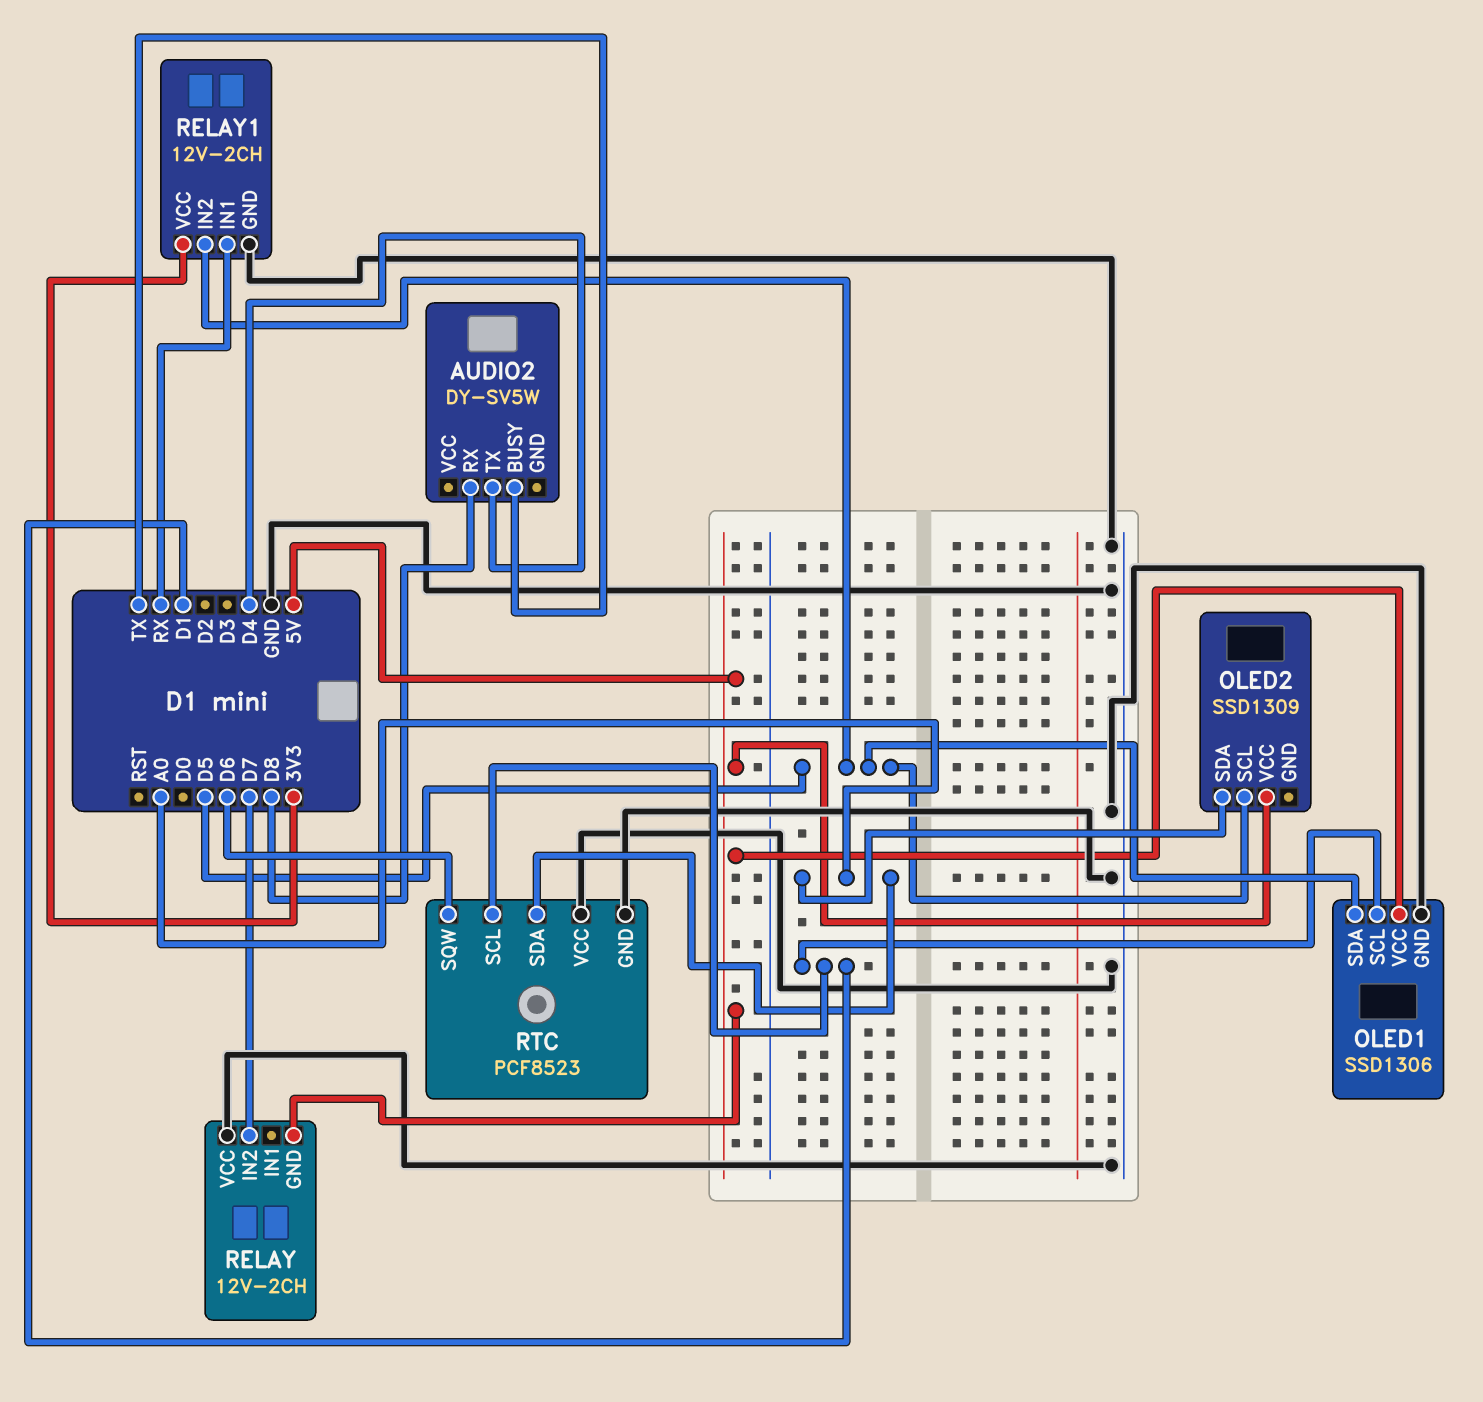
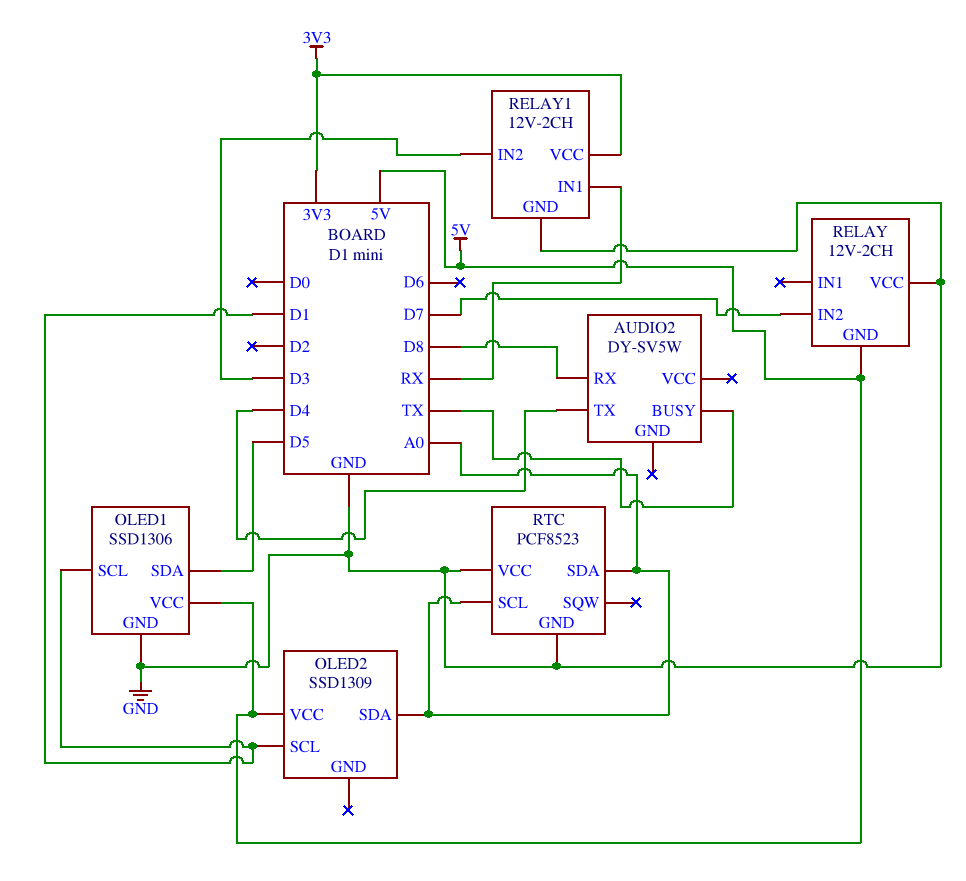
OLED2 pin SCL: D5 -> D1
RELAY1 pin IN2: D5 -> D3
RTC pin SCL: D1 -> A0
RTC pin SQW: D6 -> none

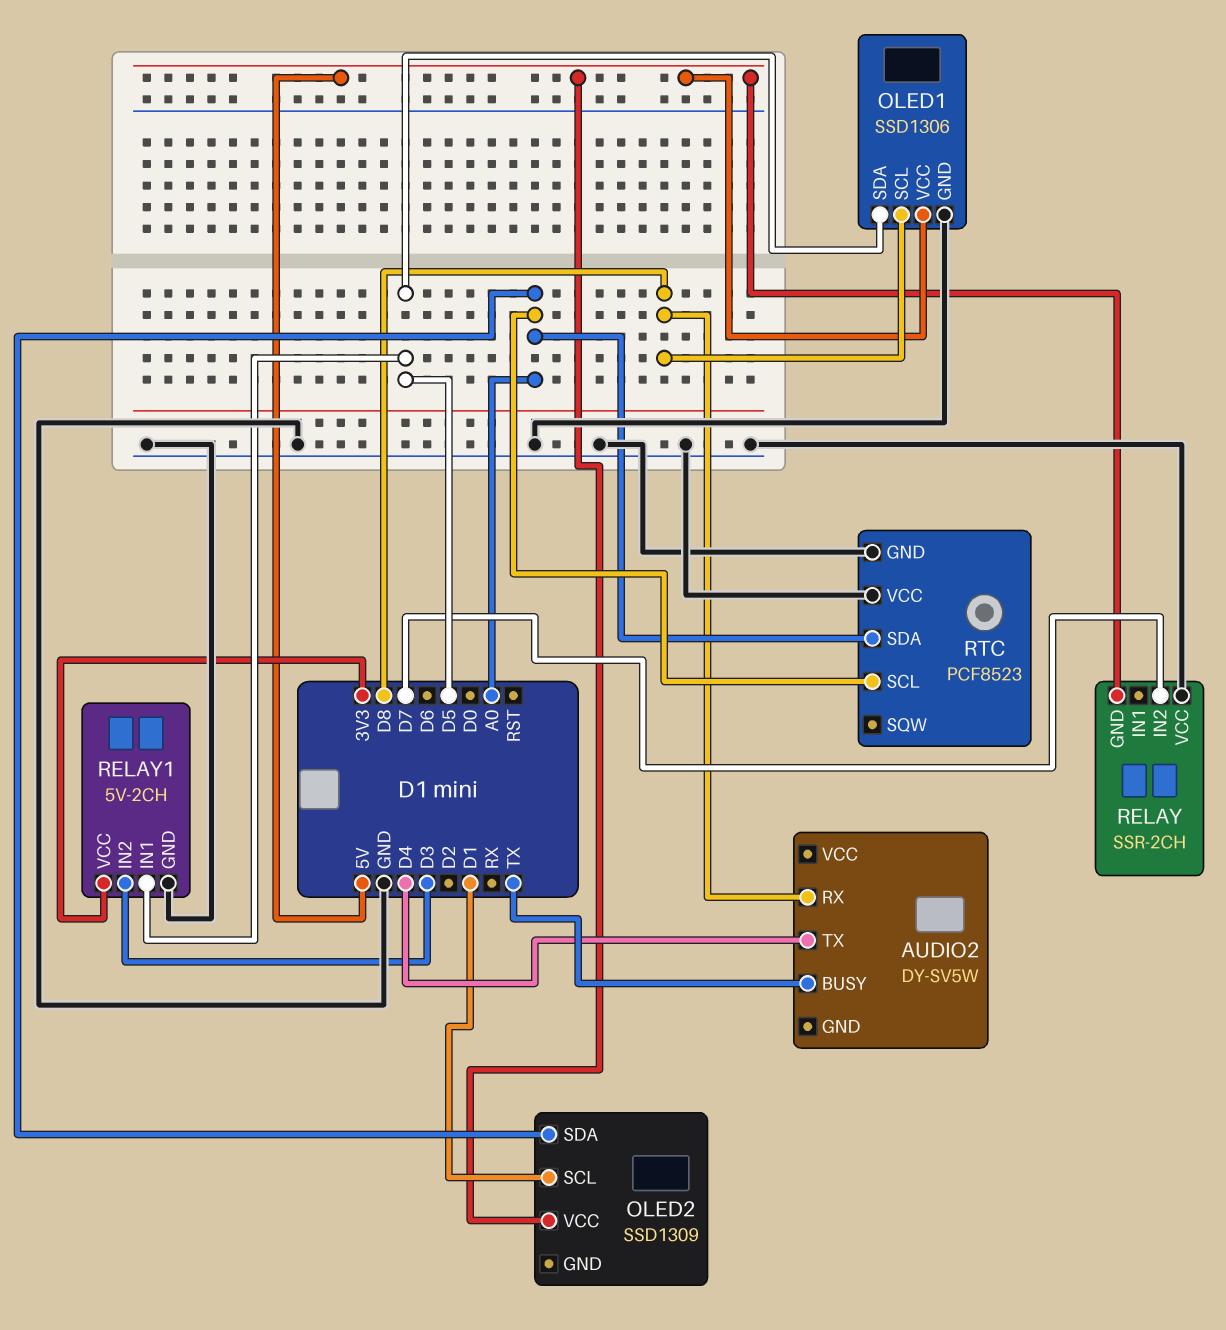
OLED1 pin SCL: D1 -> D8
RELAY: 12V-2CH -> SSR-2CH
RELAY1: 12V-2CH -> 5V-2CH
RELAY1 pin IN1: RX -> D5

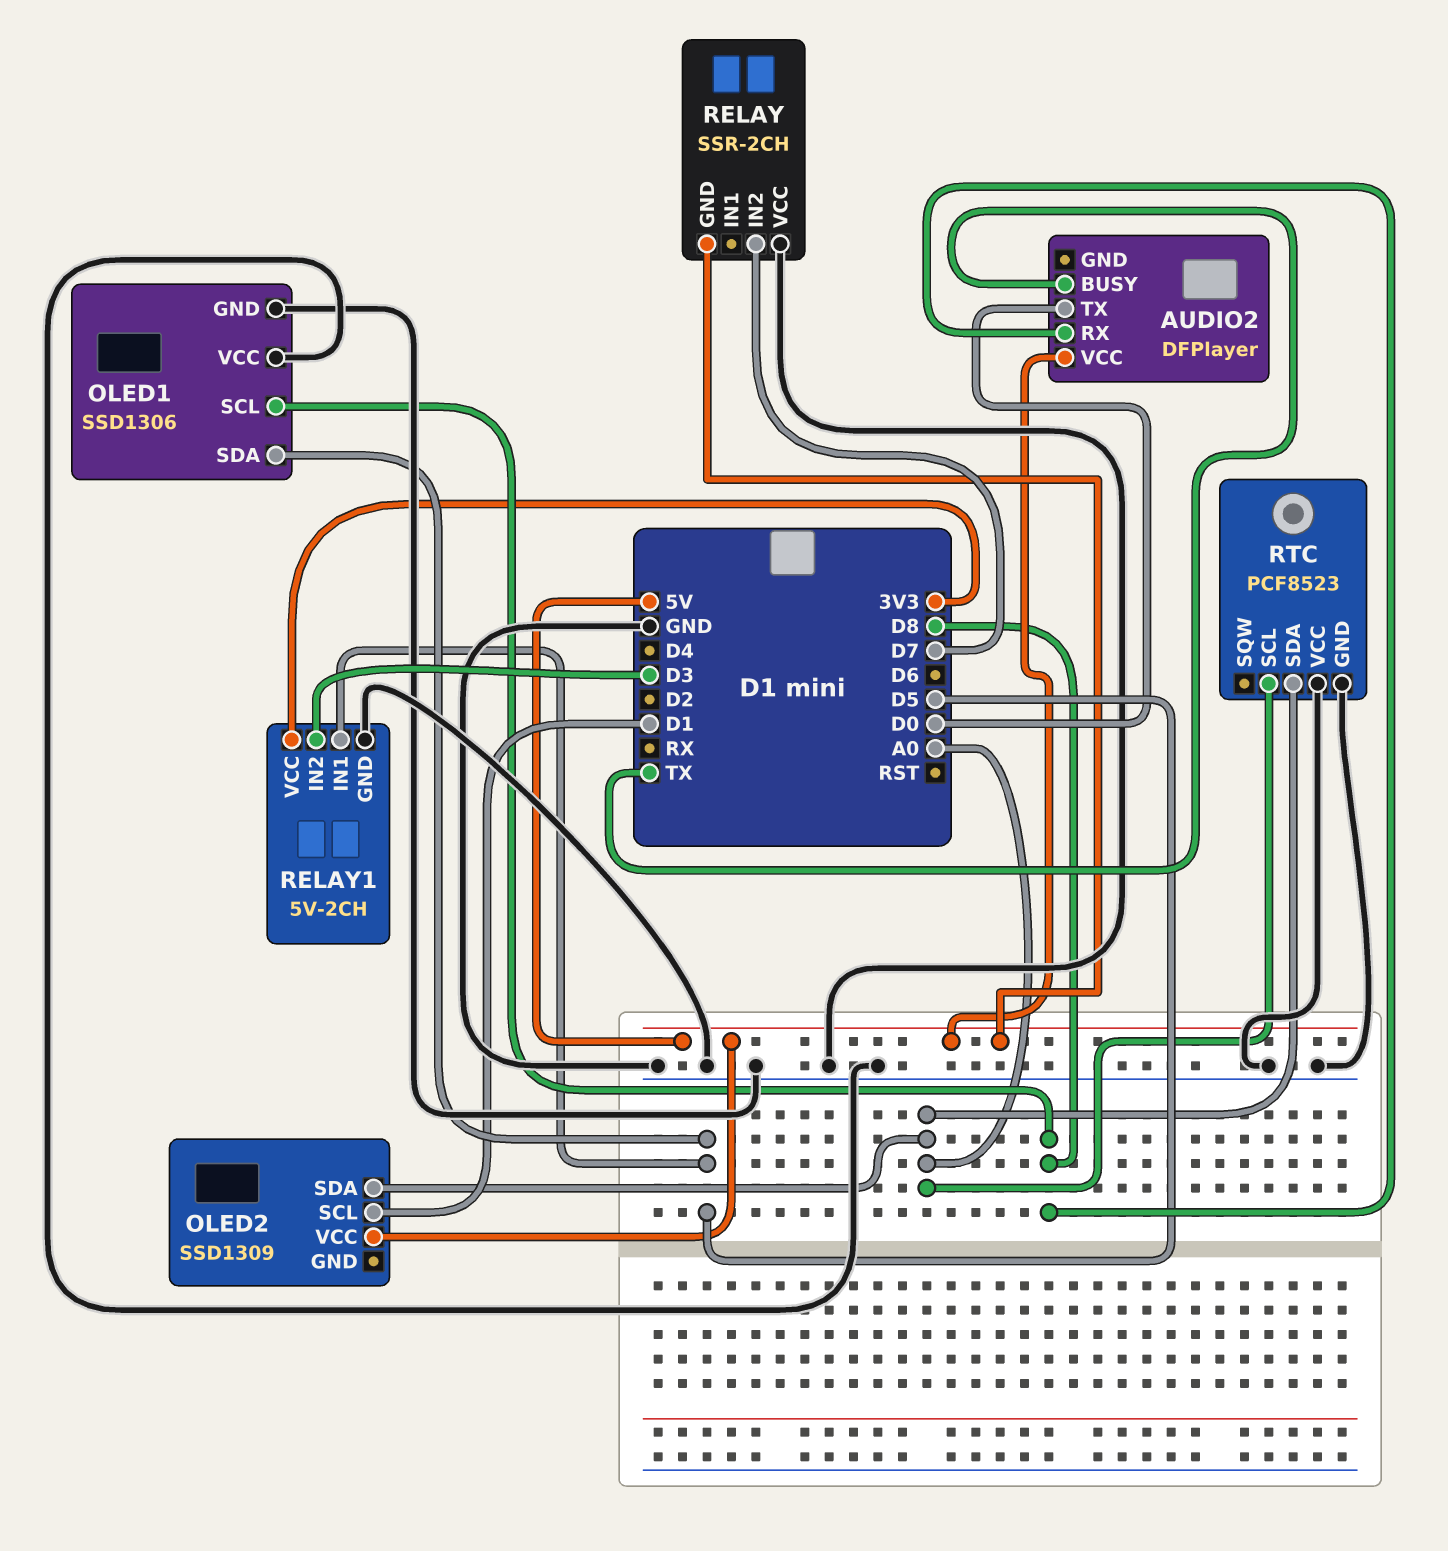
AUDIO2: DY-SV5W -> DFPlayer
AUDIO2 pin TX: D4 -> D0
AUDIO2 pin VCC: none -> 5V
OLED1 pin VCC: 5V -> GND

